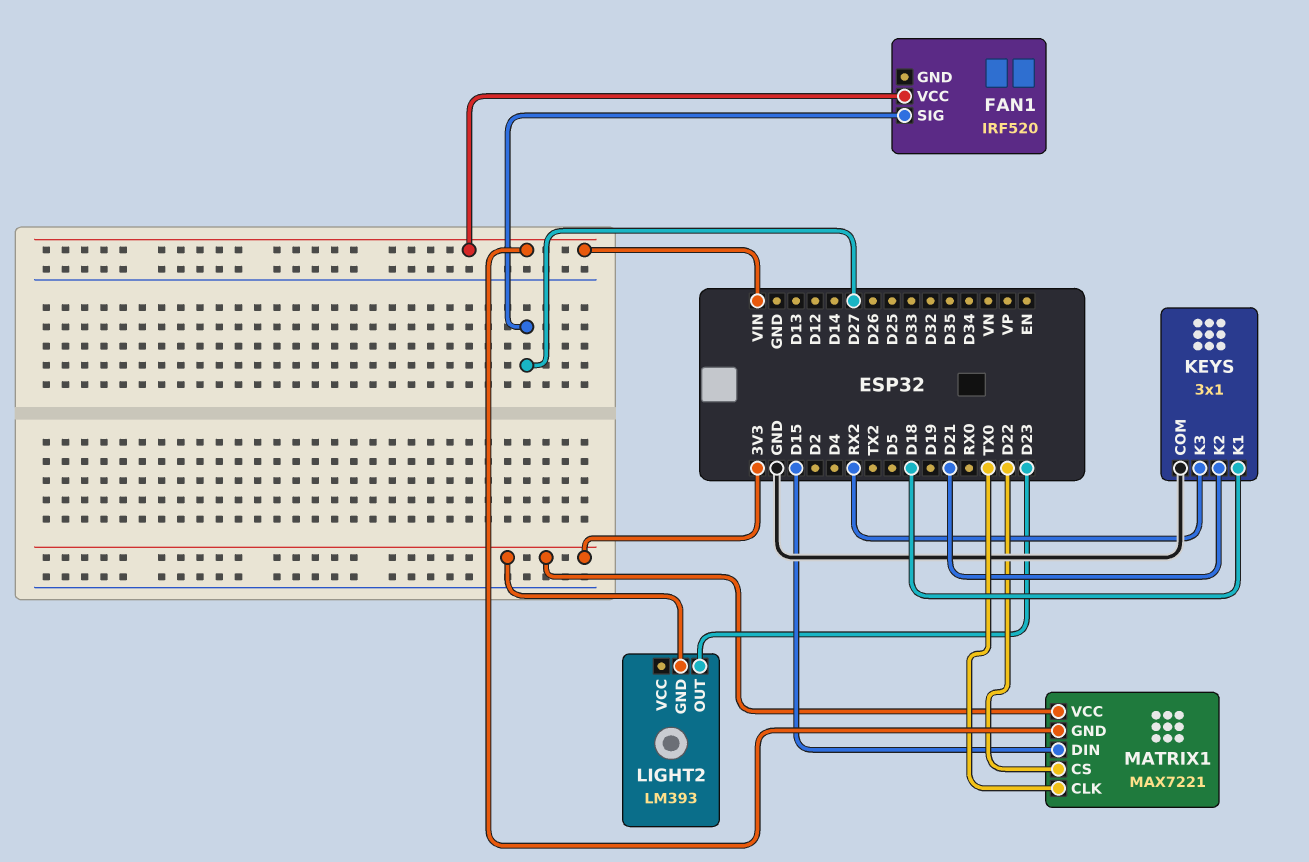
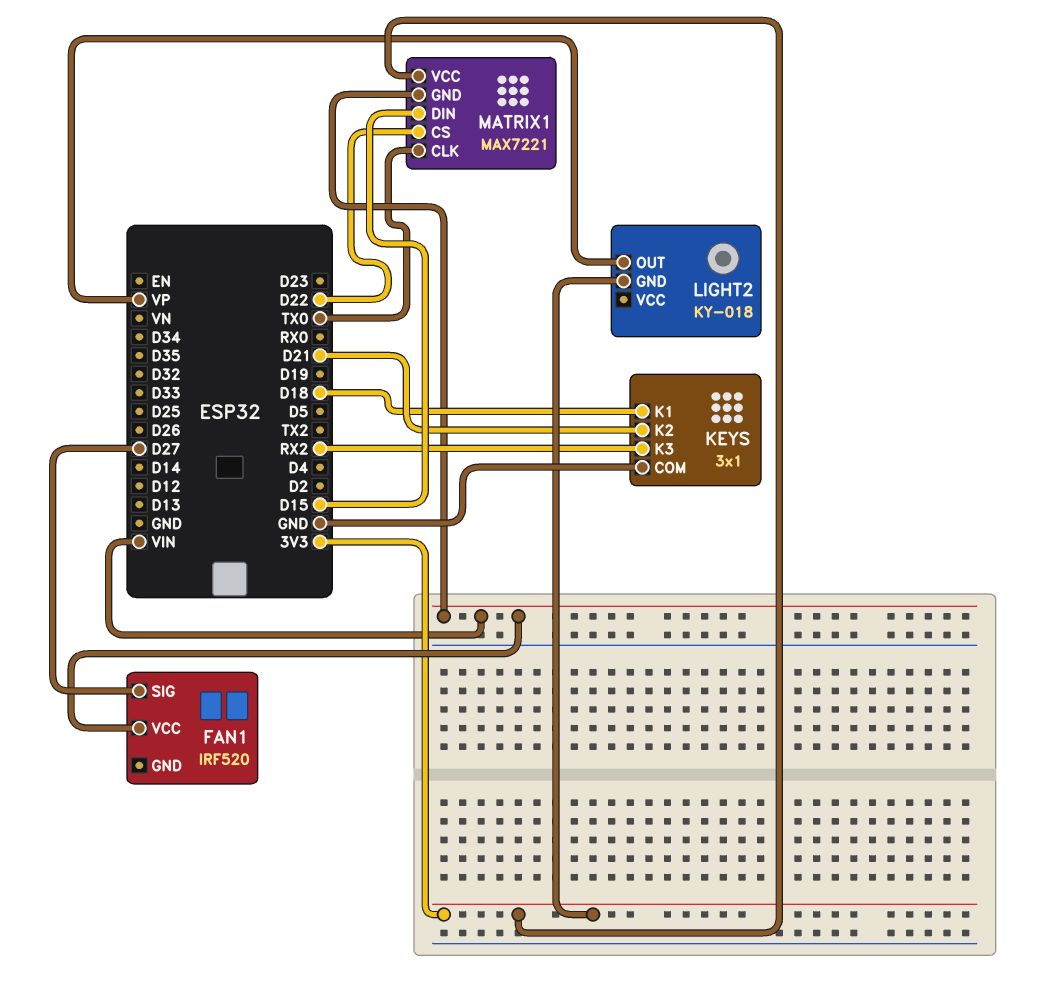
LIGHT2: LM393 -> KY-018
LIGHT2 pin OUT: D23 -> VP

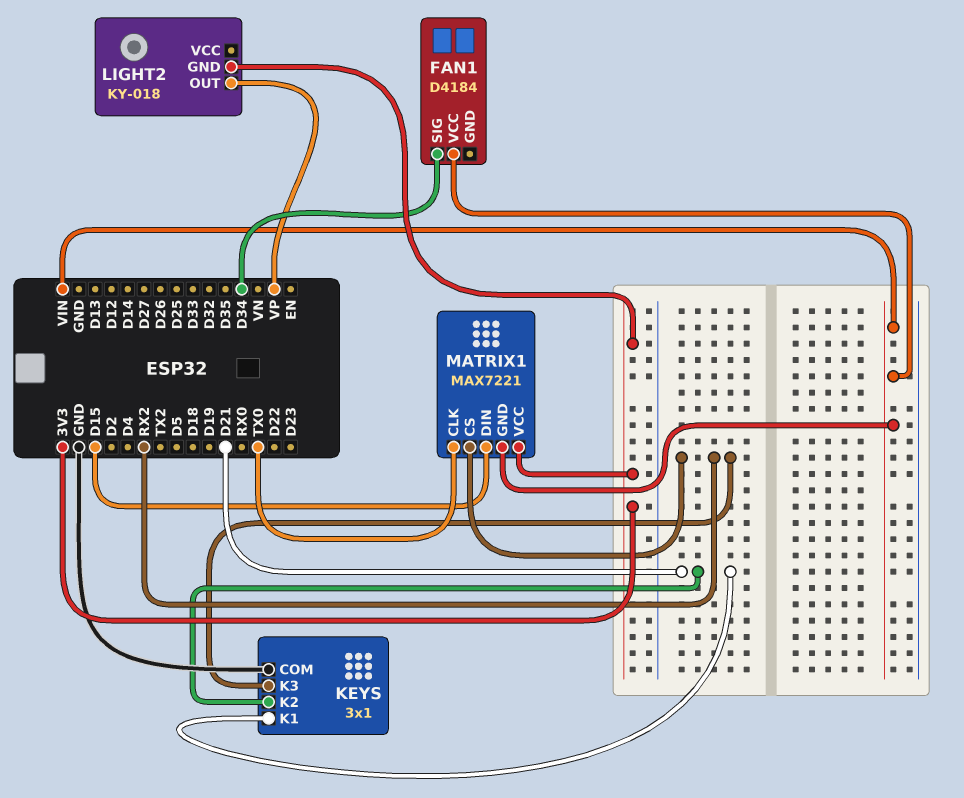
FAN1: IRF520 -> D4184
FAN1 pin SIG: D27 -> D34
KEYS pin K1: D18 -> D21
MATRIX1 pin CS: D22 -> RX2

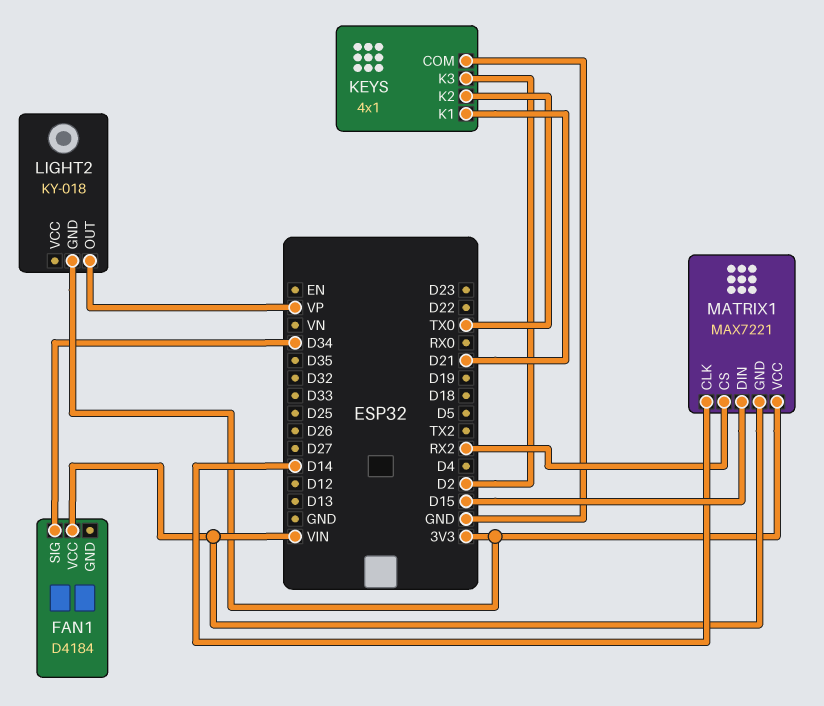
KEYS: 3x1 -> 4x1
KEYS pin K2: D21 -> TX0
KEYS pin K3: RX2 -> D2
MATRIX1 pin CLK: TX0 -> D14

